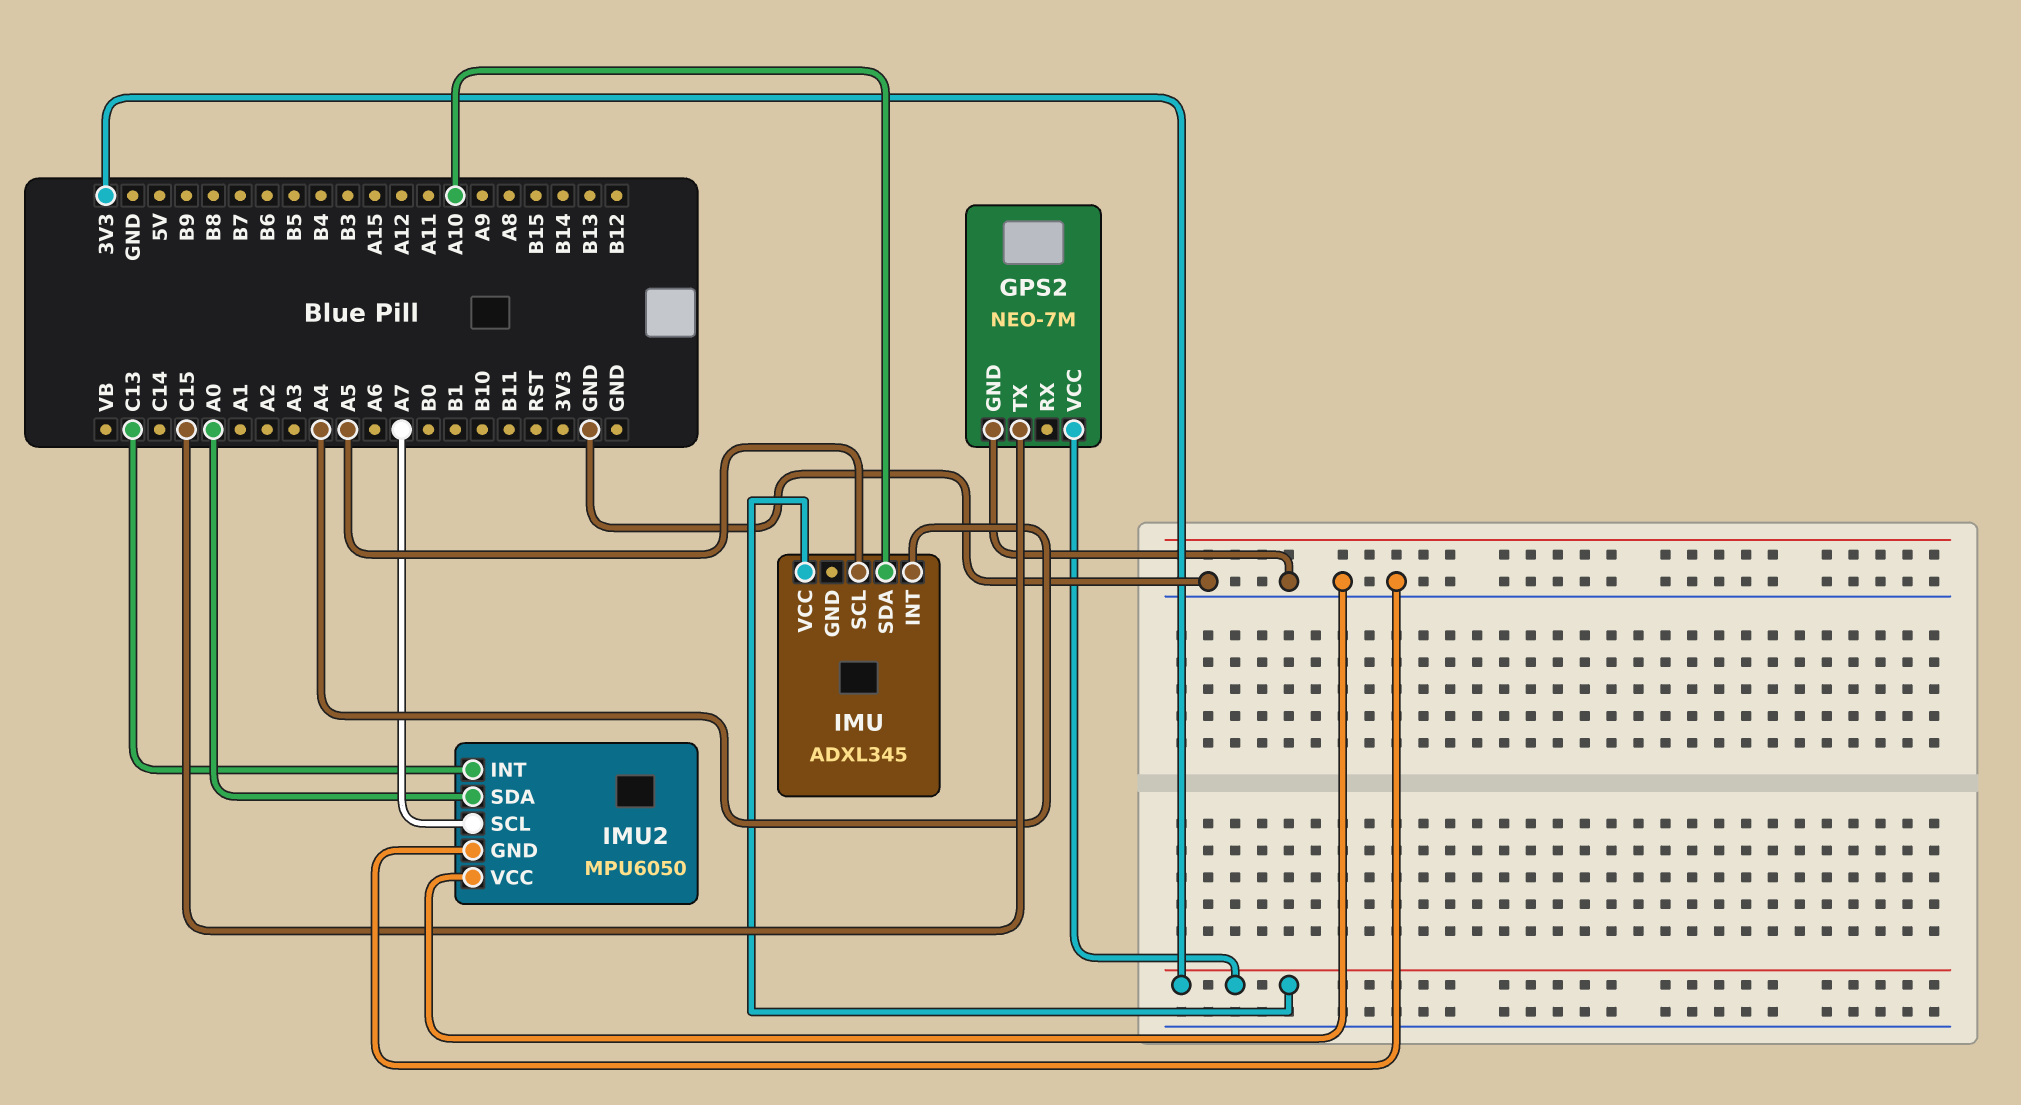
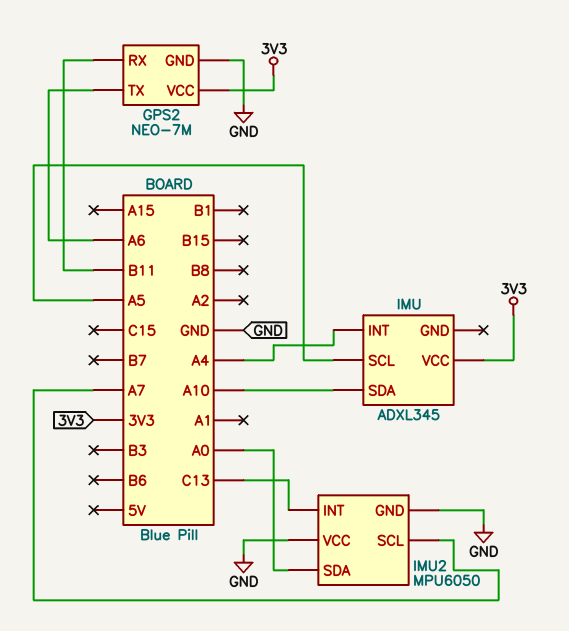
GPS2 pin RX: none -> B11
GPS2 pin TX: C15 -> A6

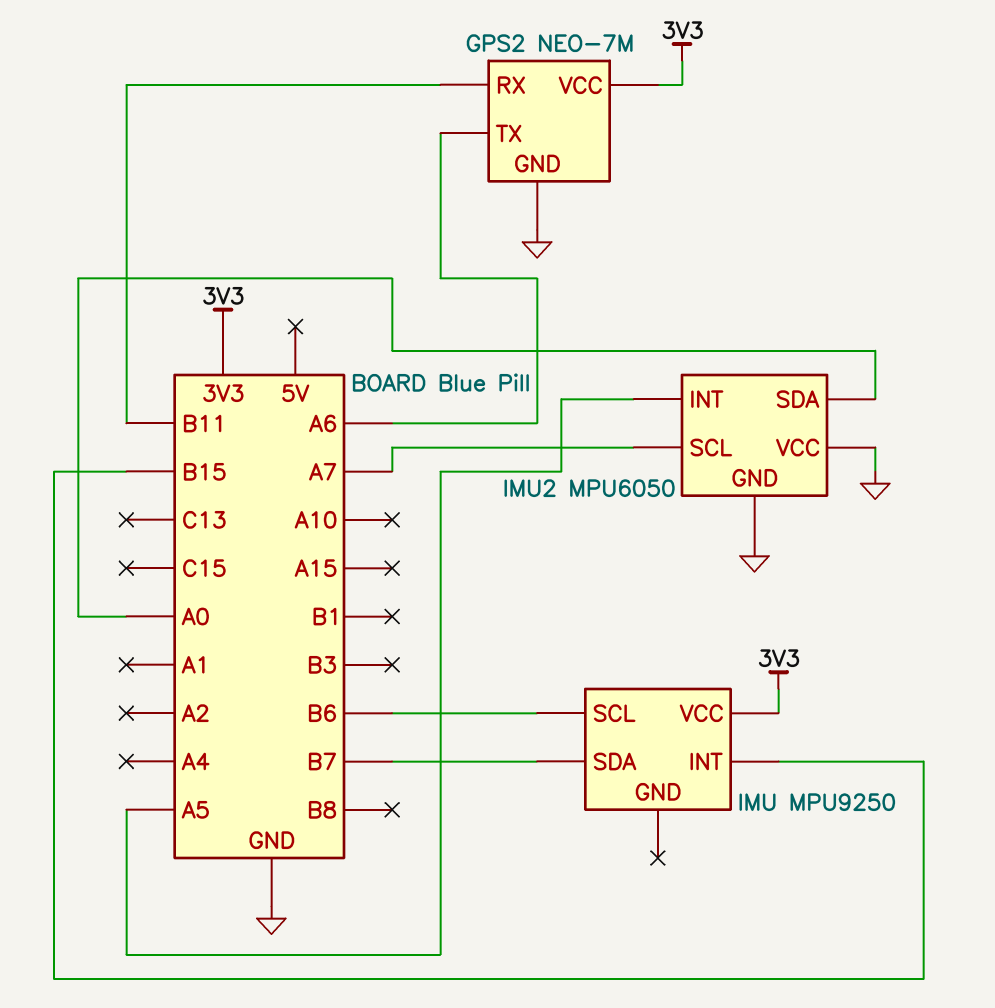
IMU: ADXL345 -> MPU9250
IMU pin INT: A4 -> B15
IMU pin SCL: A5 -> B6
IMU pin SDA: A10 -> B7
IMU2 pin INT: C13 -> A5

